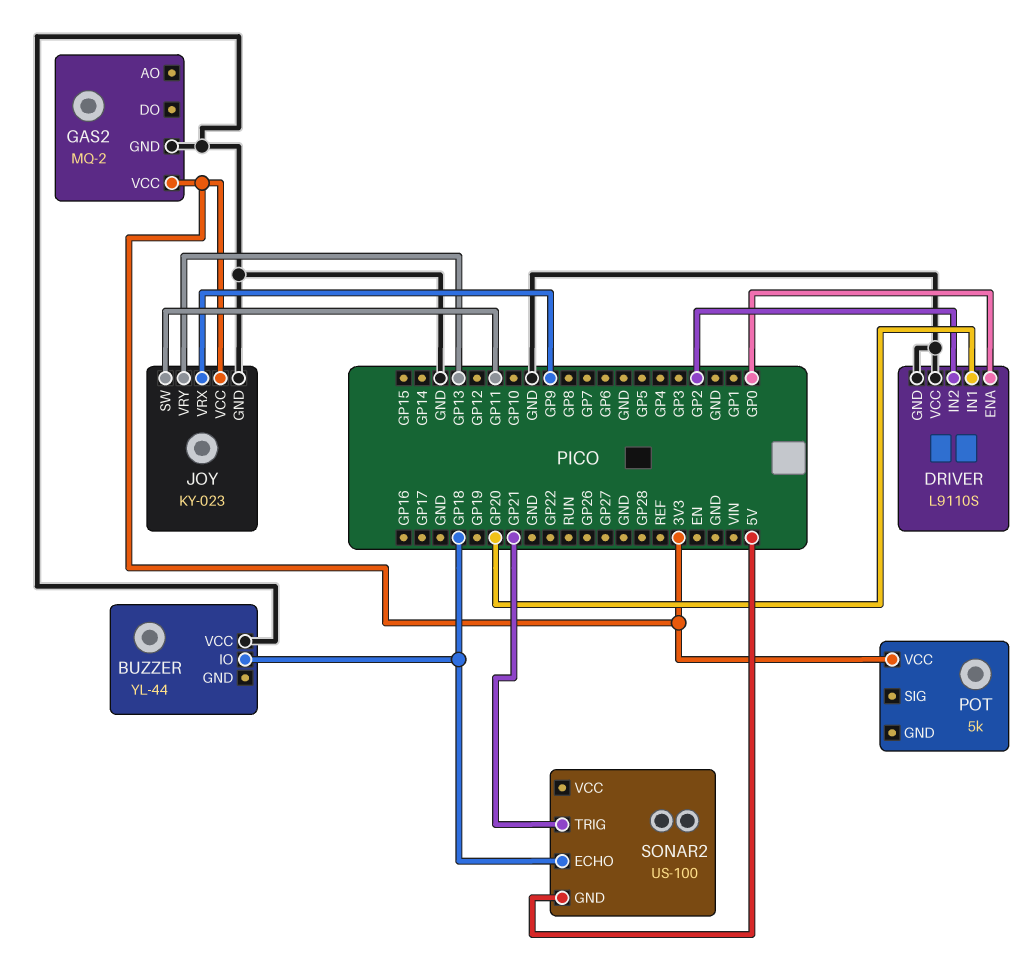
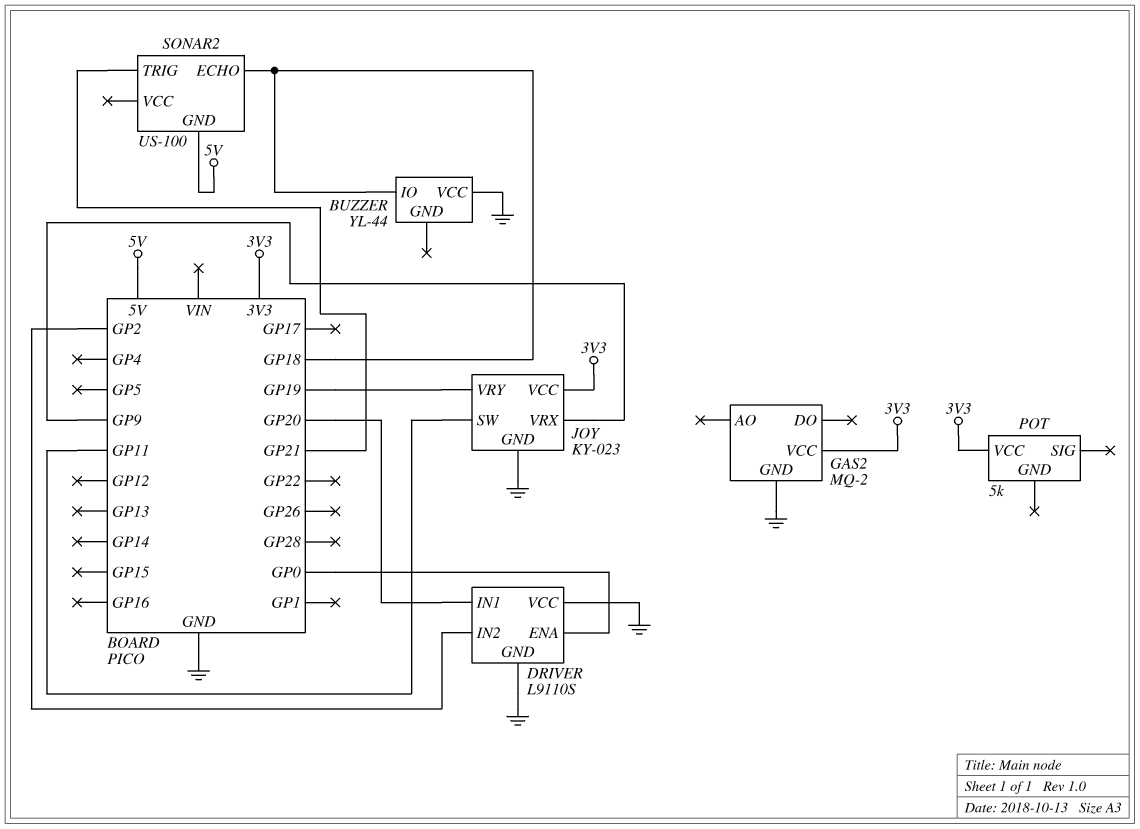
JOY pin VRY: GP13 -> GP19

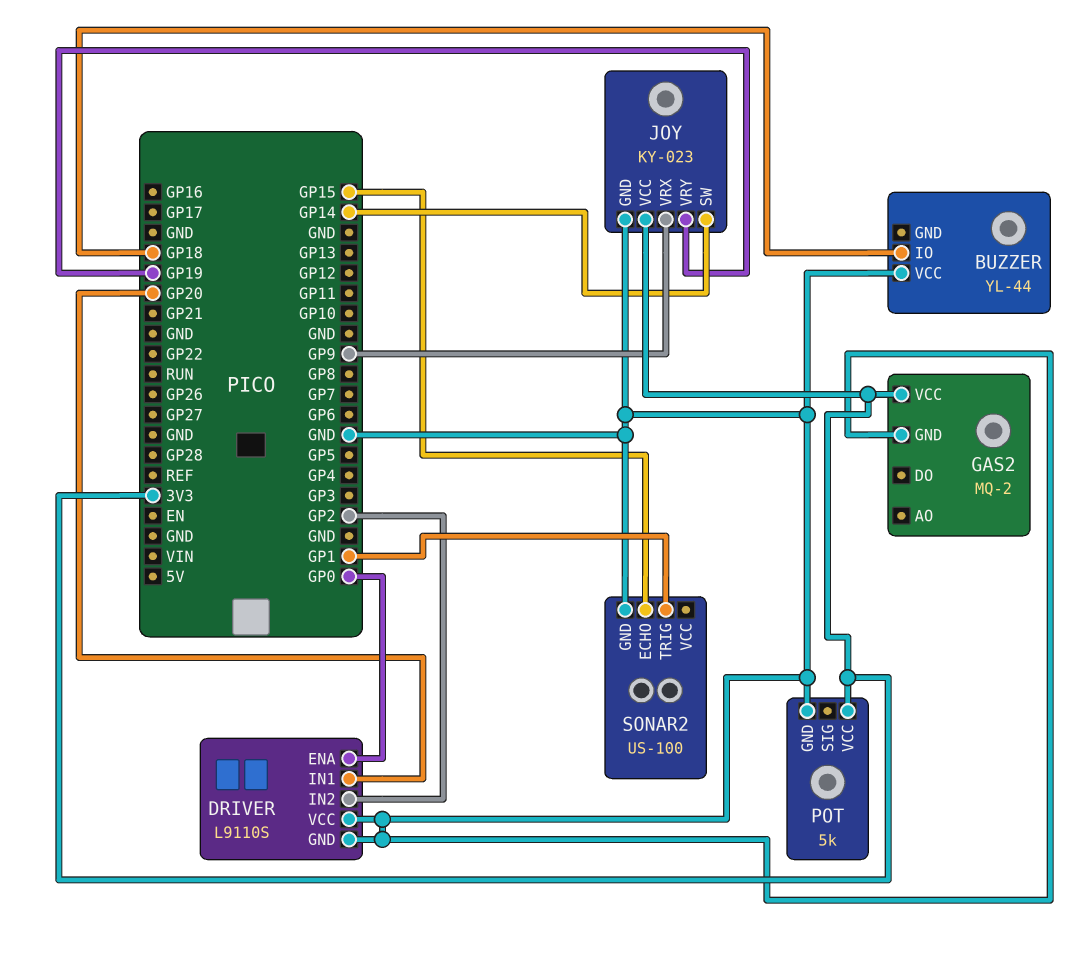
JOY pin SW: GP11 -> GP14
POT pin GND: none -> GND
SONAR2 pin ECHO: GP18 -> GP15
SONAR2 pin GND: 5V -> GND
SONAR2 pin TRIG: GP21 -> GP1

